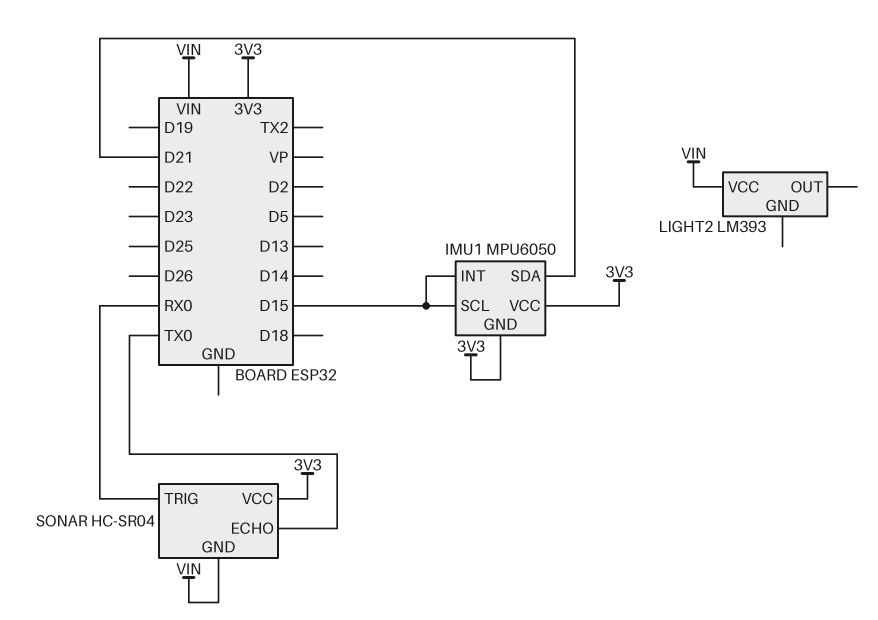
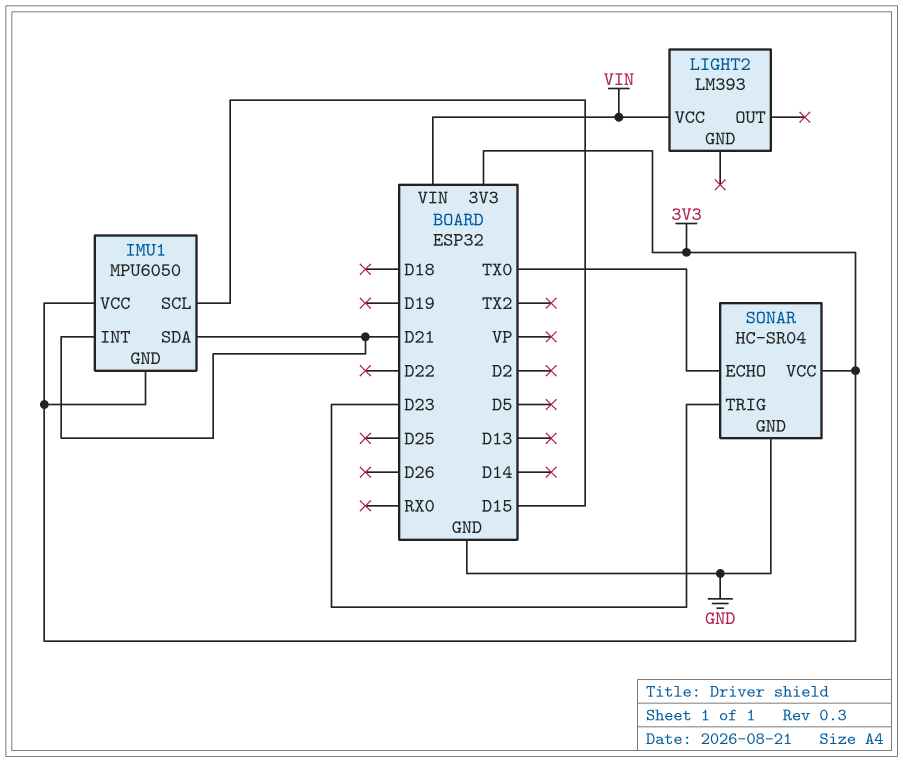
IMU1 pin INT: D15 -> D21
SONAR pin GND: VIN -> GND
SONAR pin TRIG: RX0 -> D23

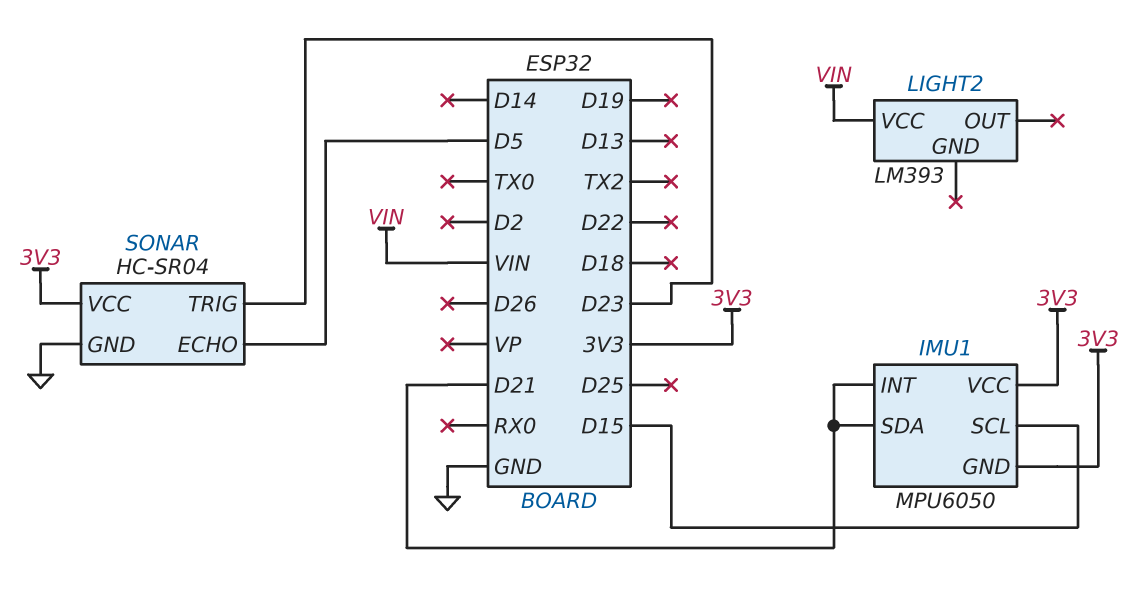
SONAR pin ECHO: TX0 -> D5

